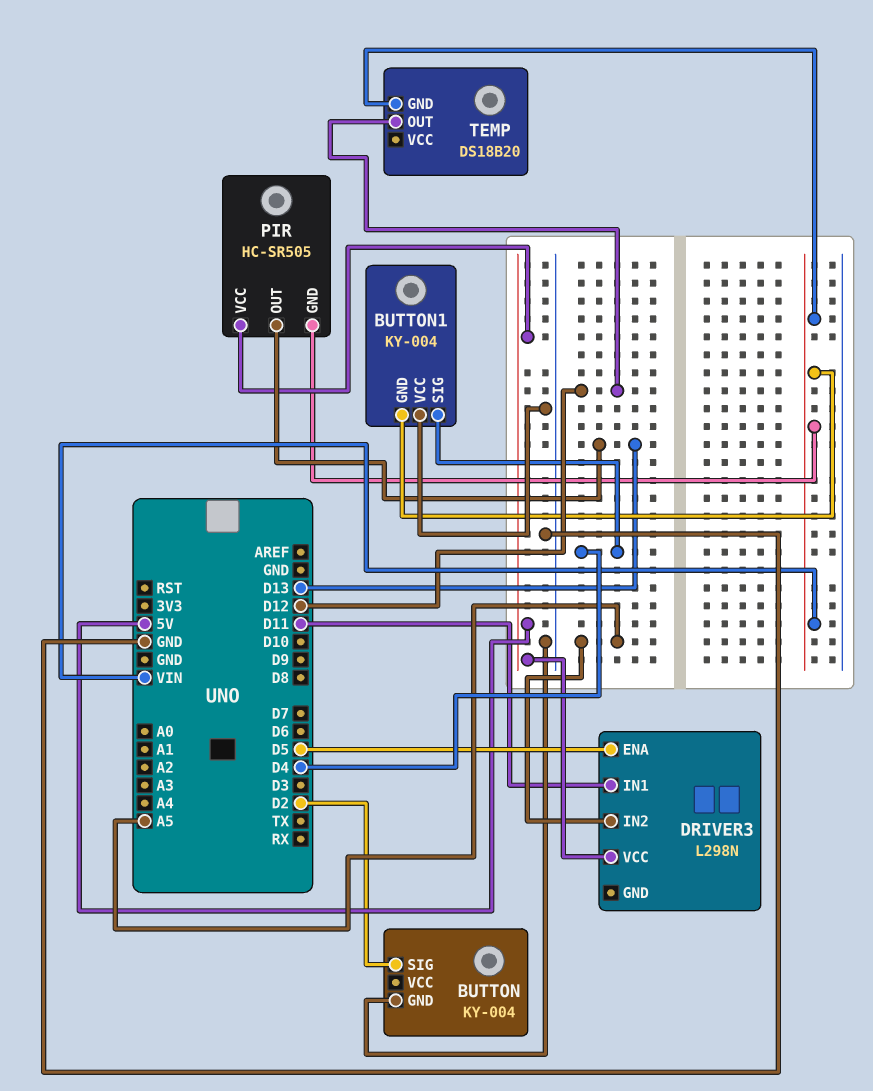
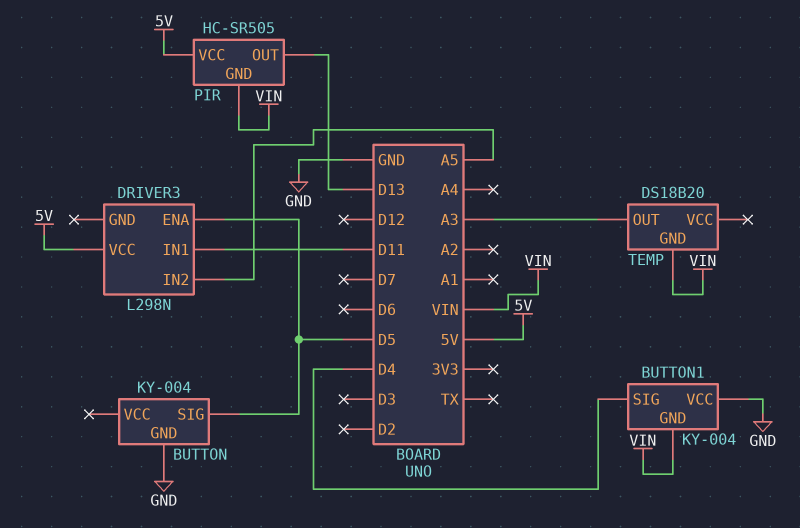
BUTTON pin SIG: D2 -> D5
TEMP pin OUT: D12 -> A3

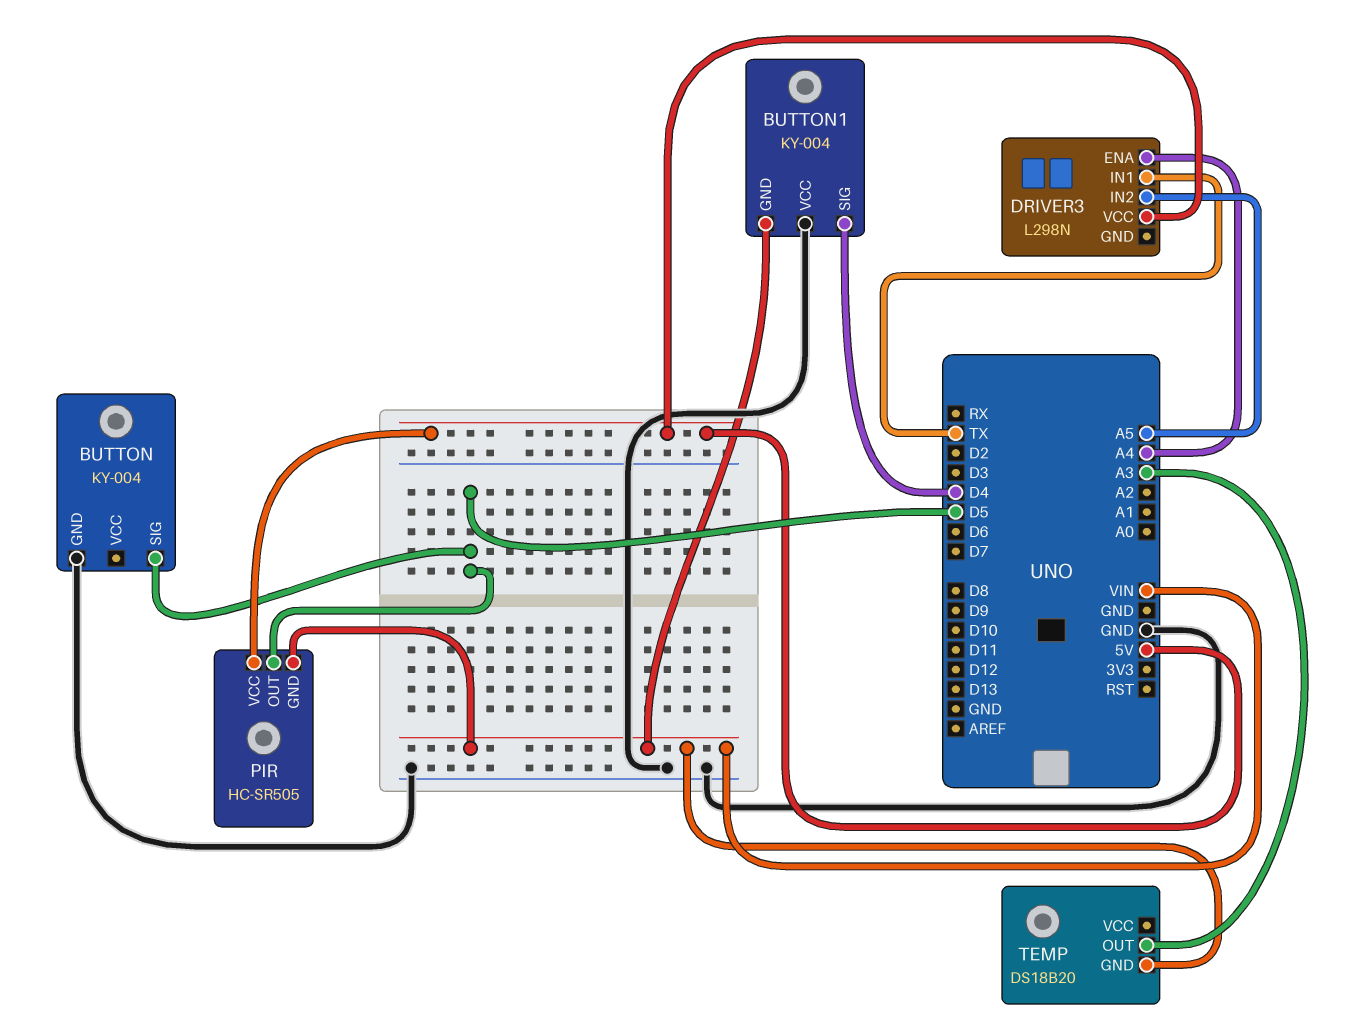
DRIVER3 pin ENA: D5 -> A4
DRIVER3 pin IN1: D11 -> TX
PIR pin OUT: D13 -> D5

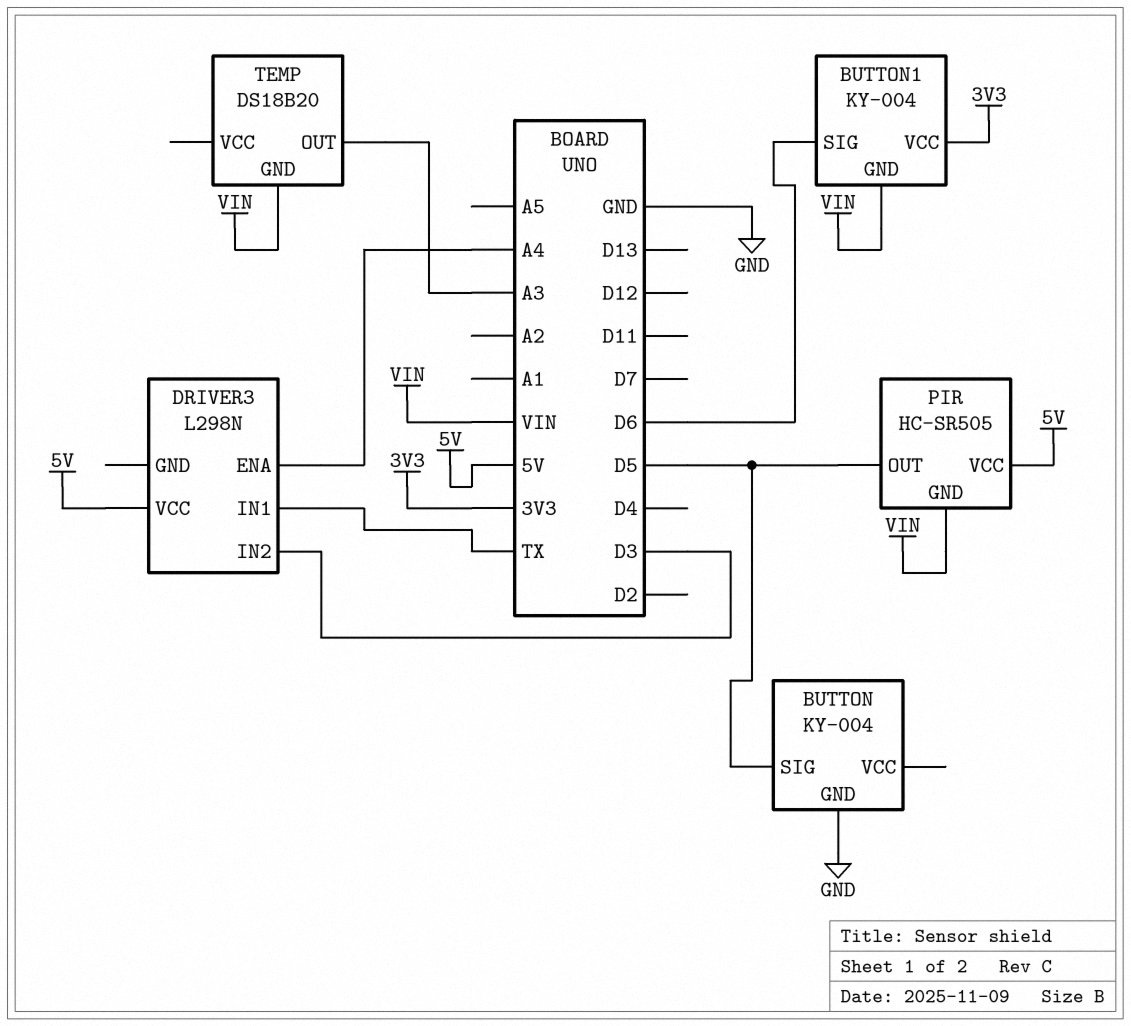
BUTTON1 pin SIG: D4 -> D6
BUTTON1 pin VCC: GND -> 3V3
DRIVER3 pin IN2: A5 -> D3

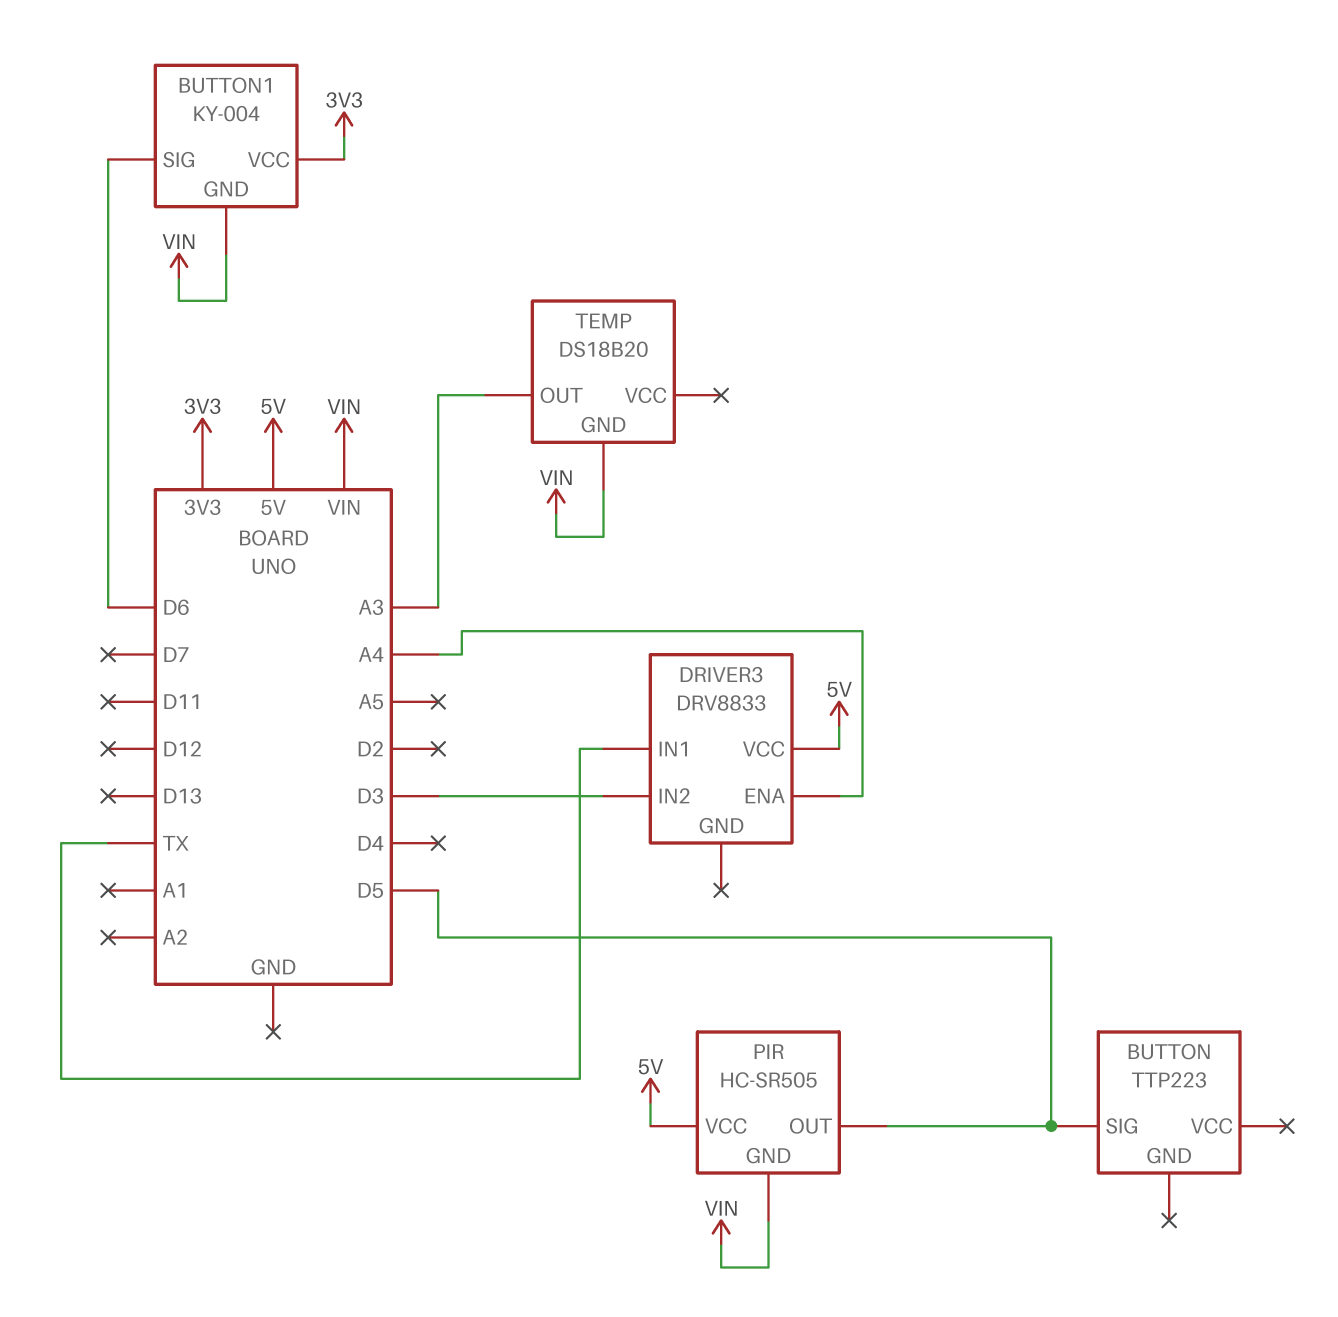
BUTTON: KY-004 -> TTP223
BUTTON pin GND: GND -> none
DRIVER3: L298N -> DRV8833

